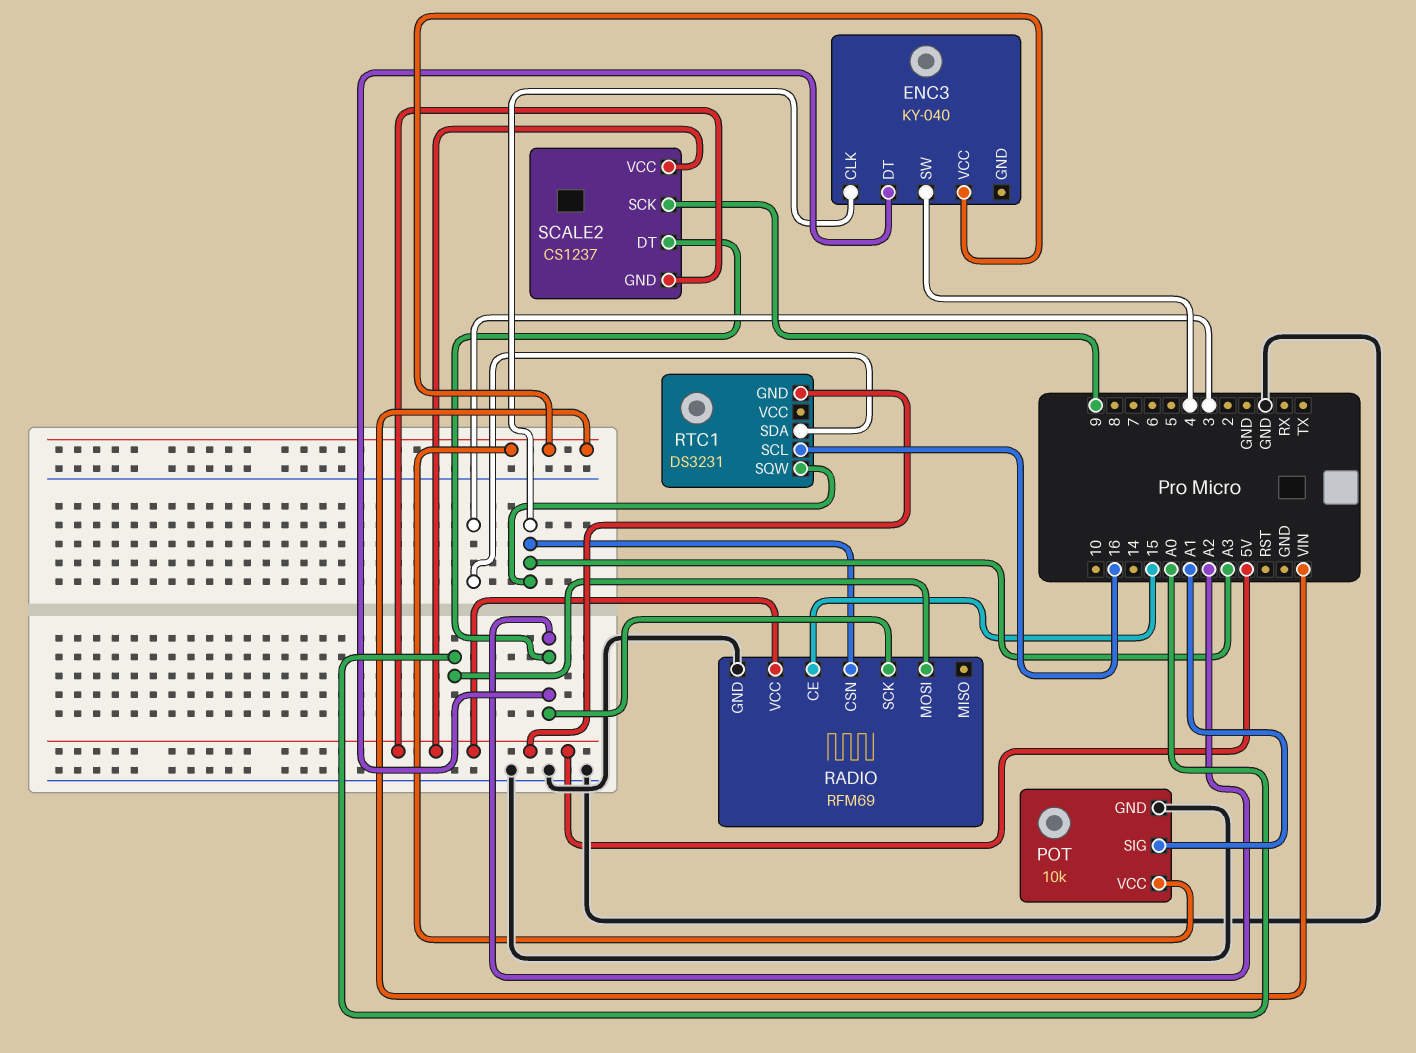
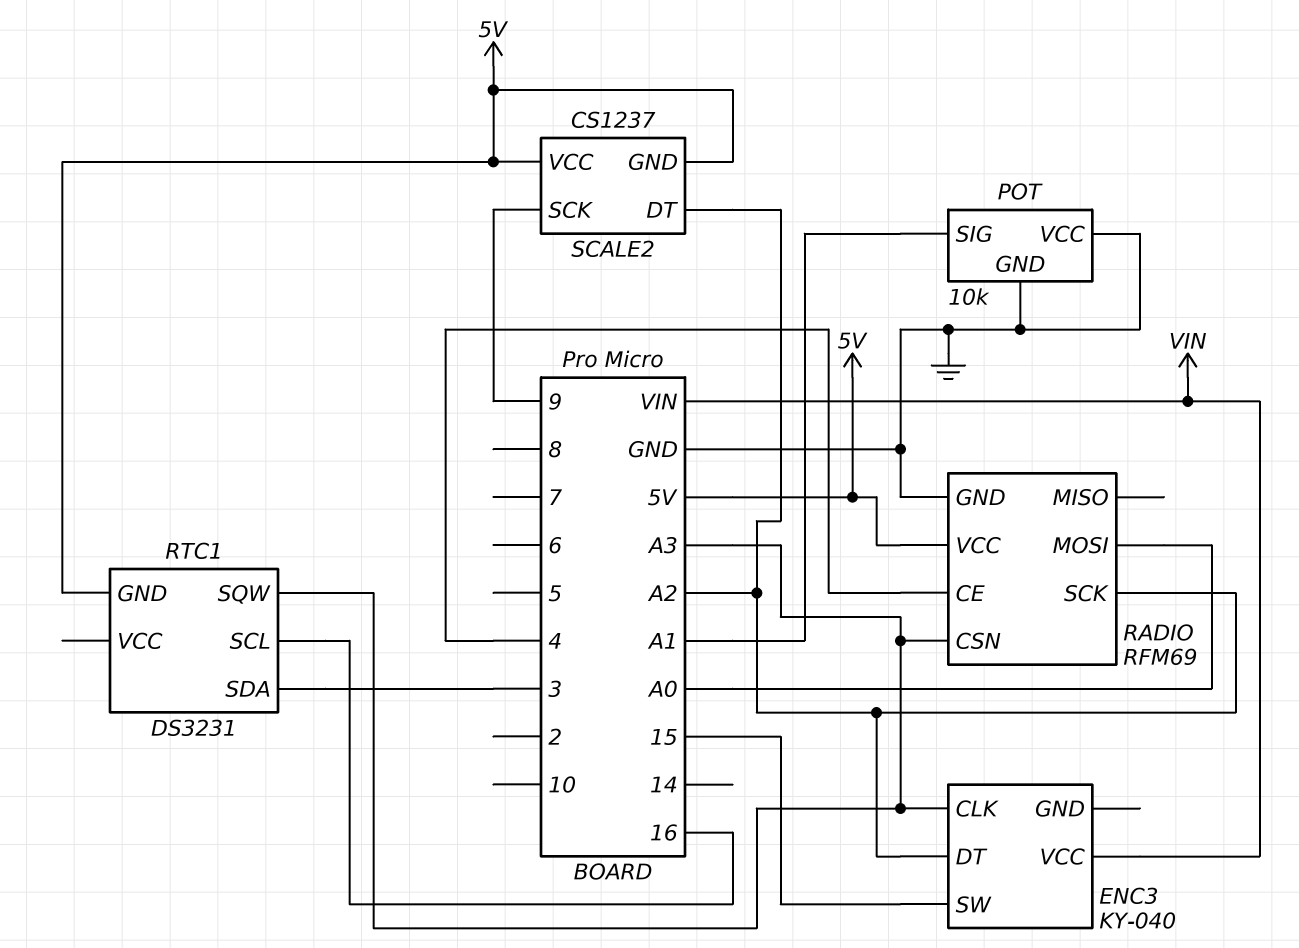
ENC3 pin SW: 4 -> 15
POT pin VCC: VIN -> GND
RADIO pin CE: 15 -> 4

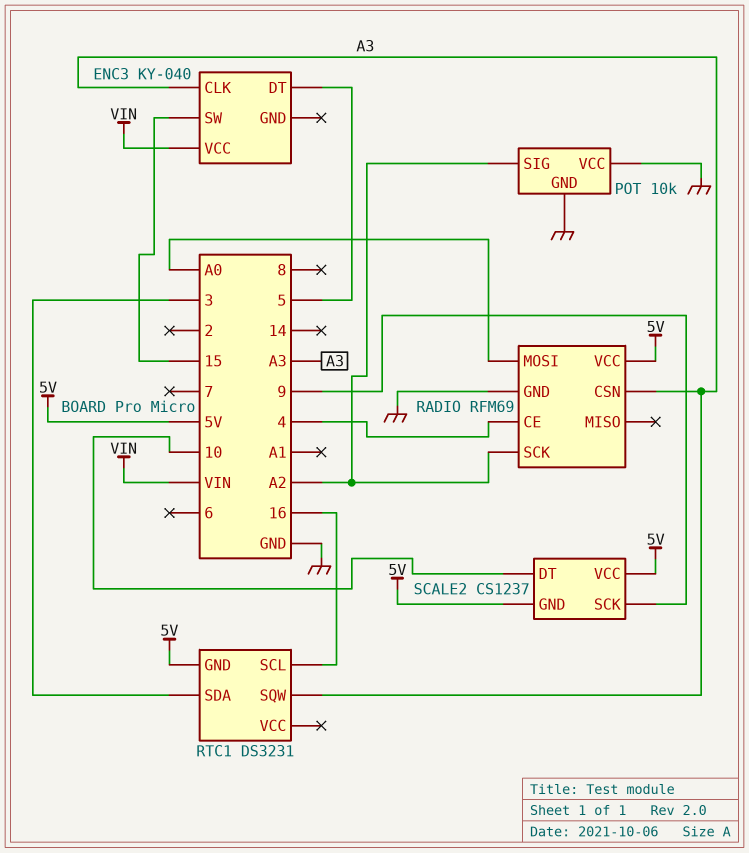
ENC3 pin DT: A2 -> 5
POT pin SIG: A1 -> A2
SCALE2 pin DT: A2 -> 10

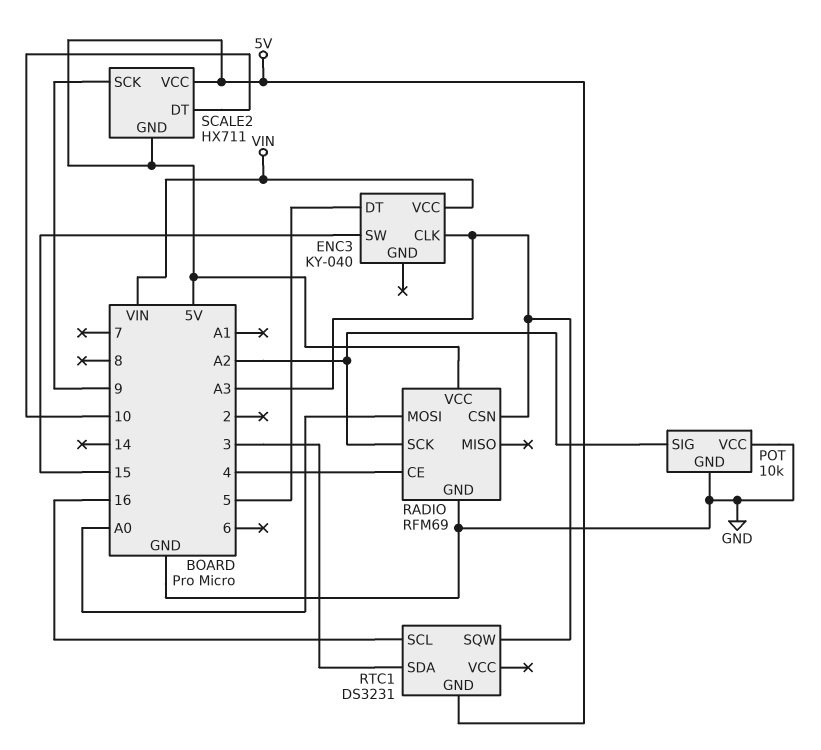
SCALE2: CS1237 -> HX711

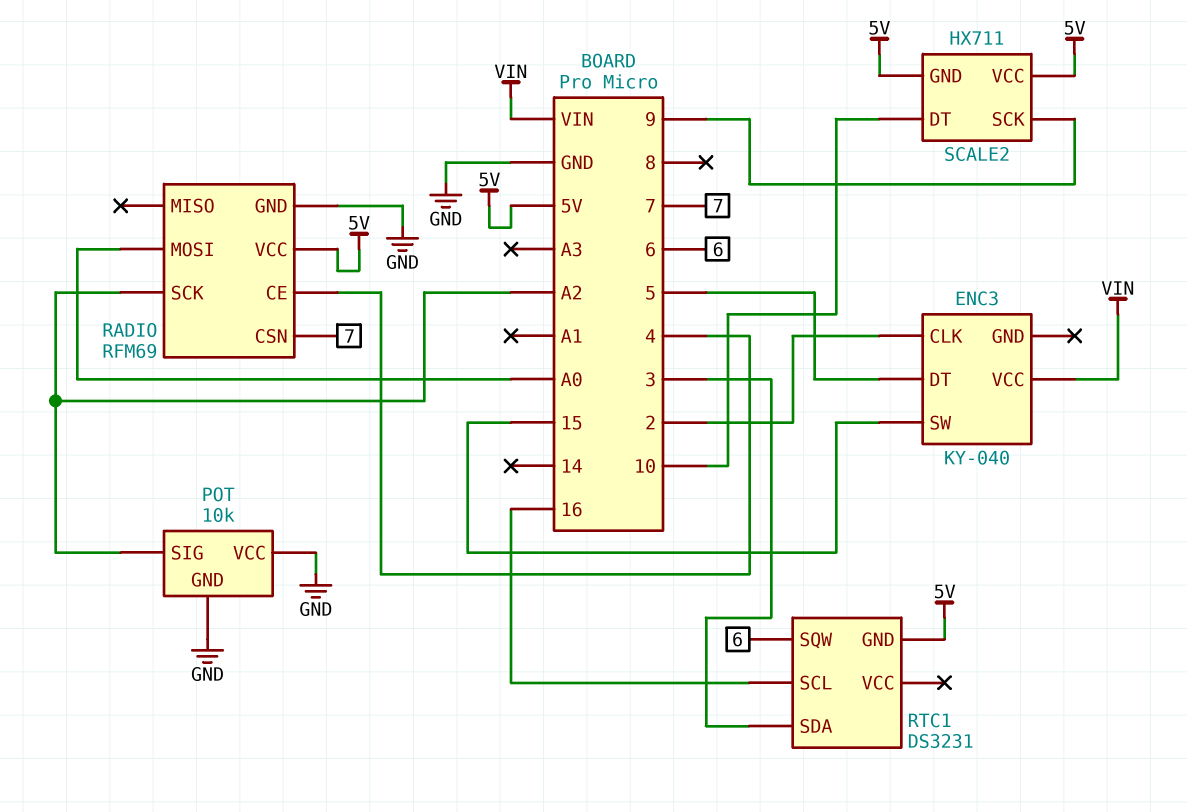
ENC3 pin CLK: A3 -> 2
RADIO pin CSN: A3 -> 7
RTC1 pin SQW: A3 -> 6

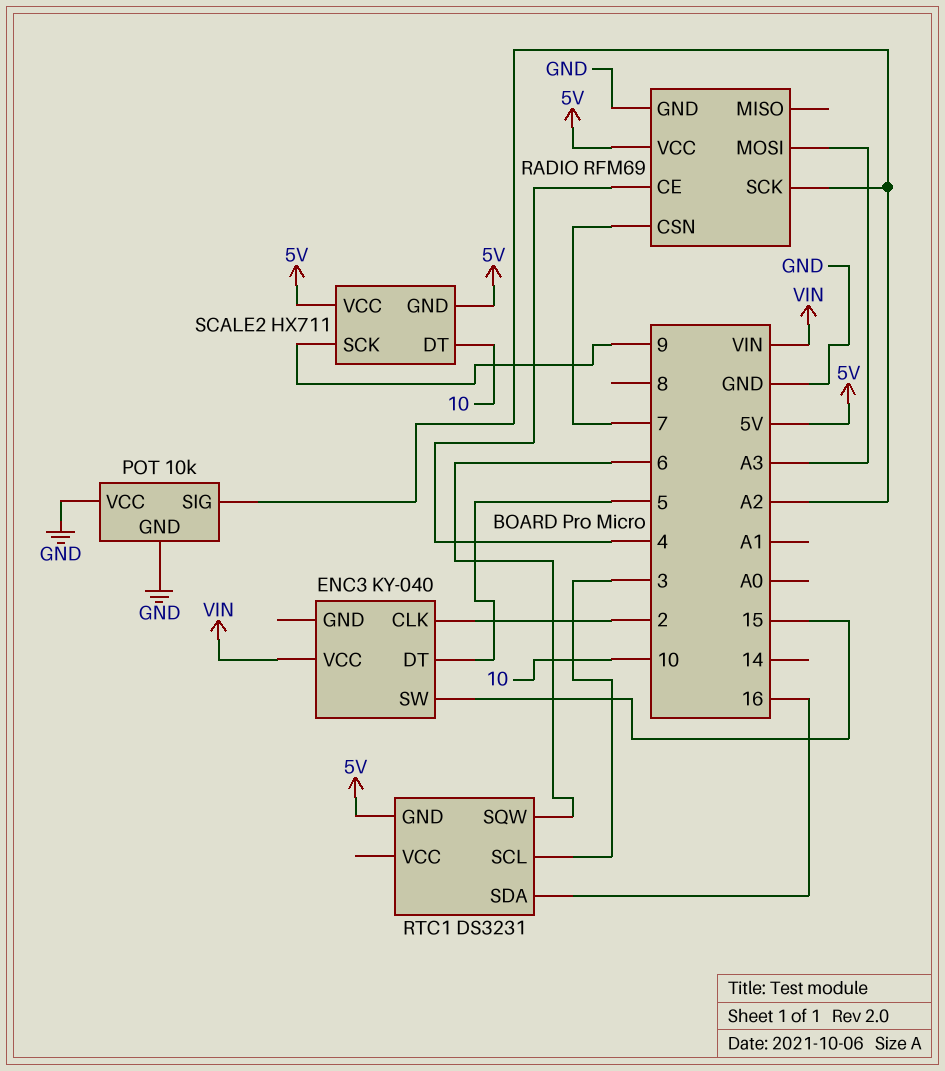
RADIO pin MOSI: A0 -> A3
RTC1 pin SCL: 16 -> 3
RTC1 pin SDA: 3 -> 16

